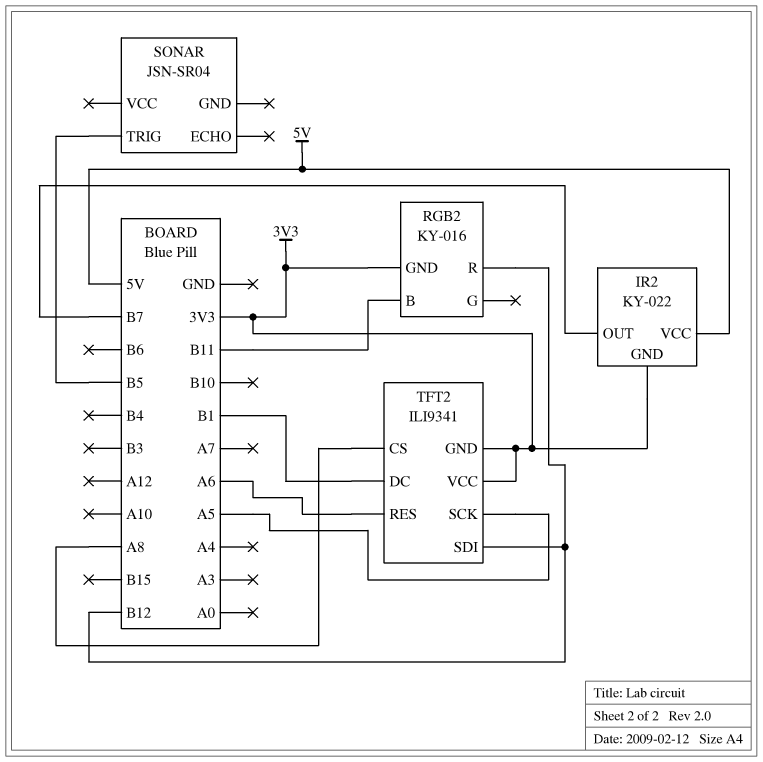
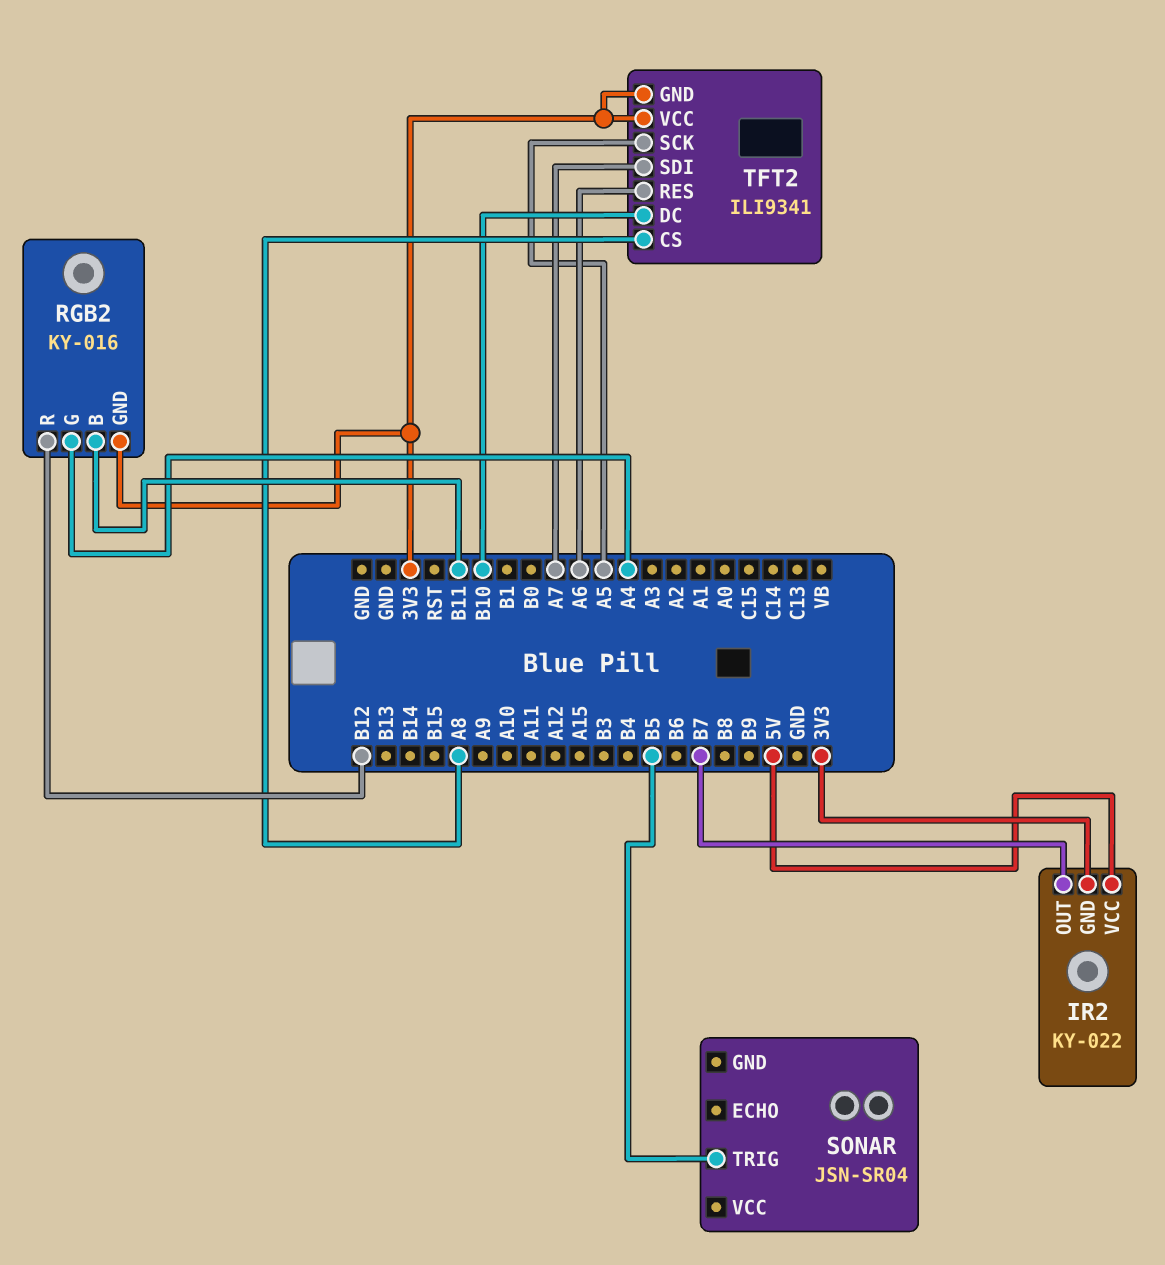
RGB2 pin G: none -> A4
TFT2 pin DC: B1 -> B10
TFT2 pin SDI: B12 -> A7

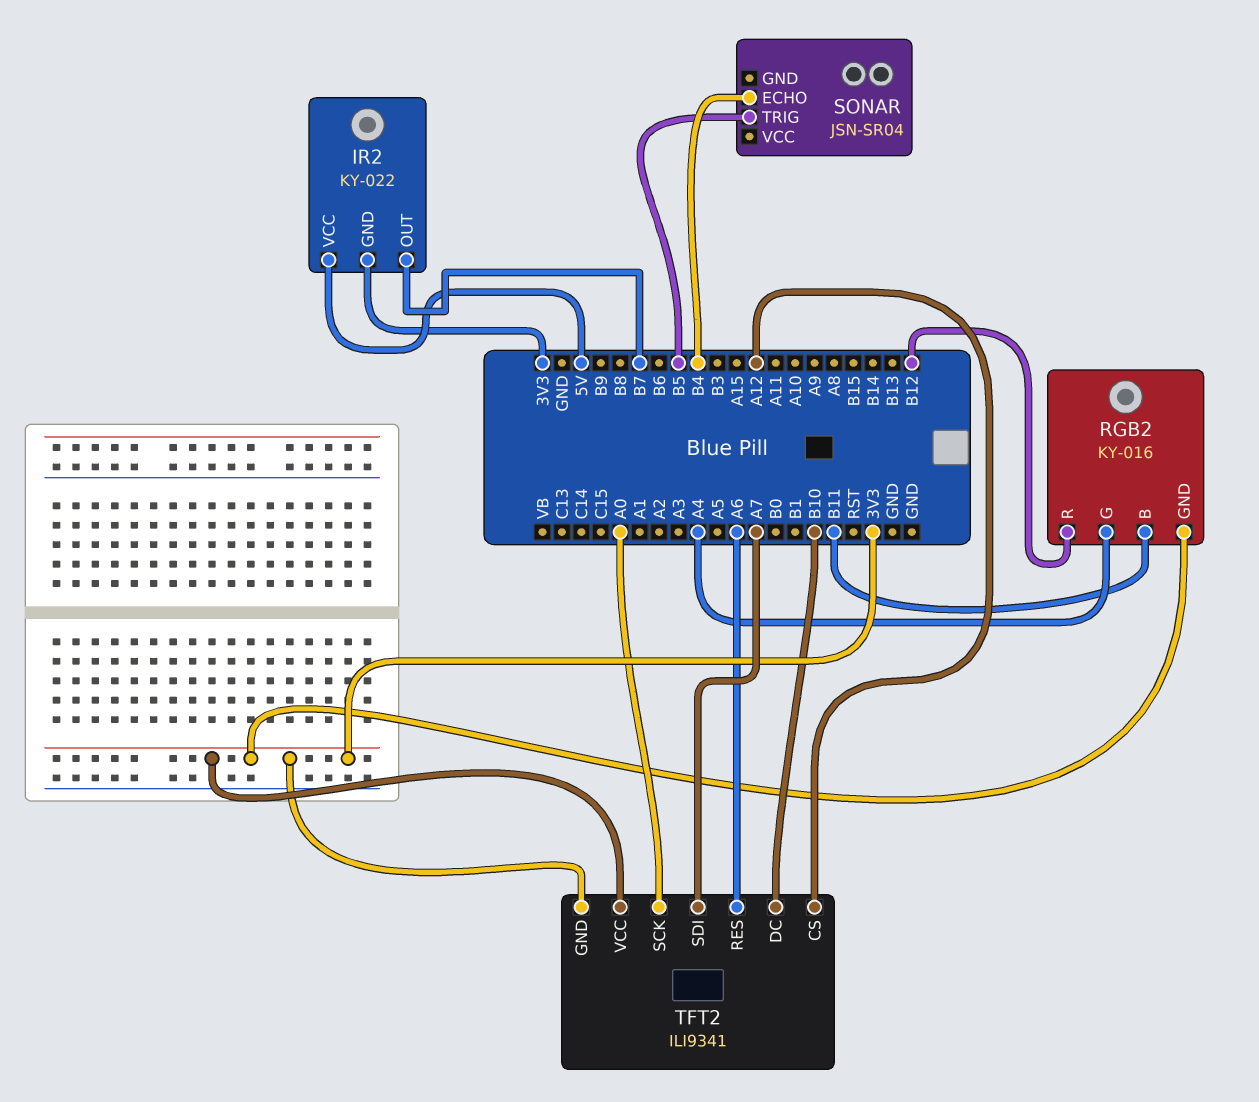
SONAR pin ECHO: none -> B4
TFT2 pin CS: A8 -> A12
TFT2 pin SCK: A5 -> A0

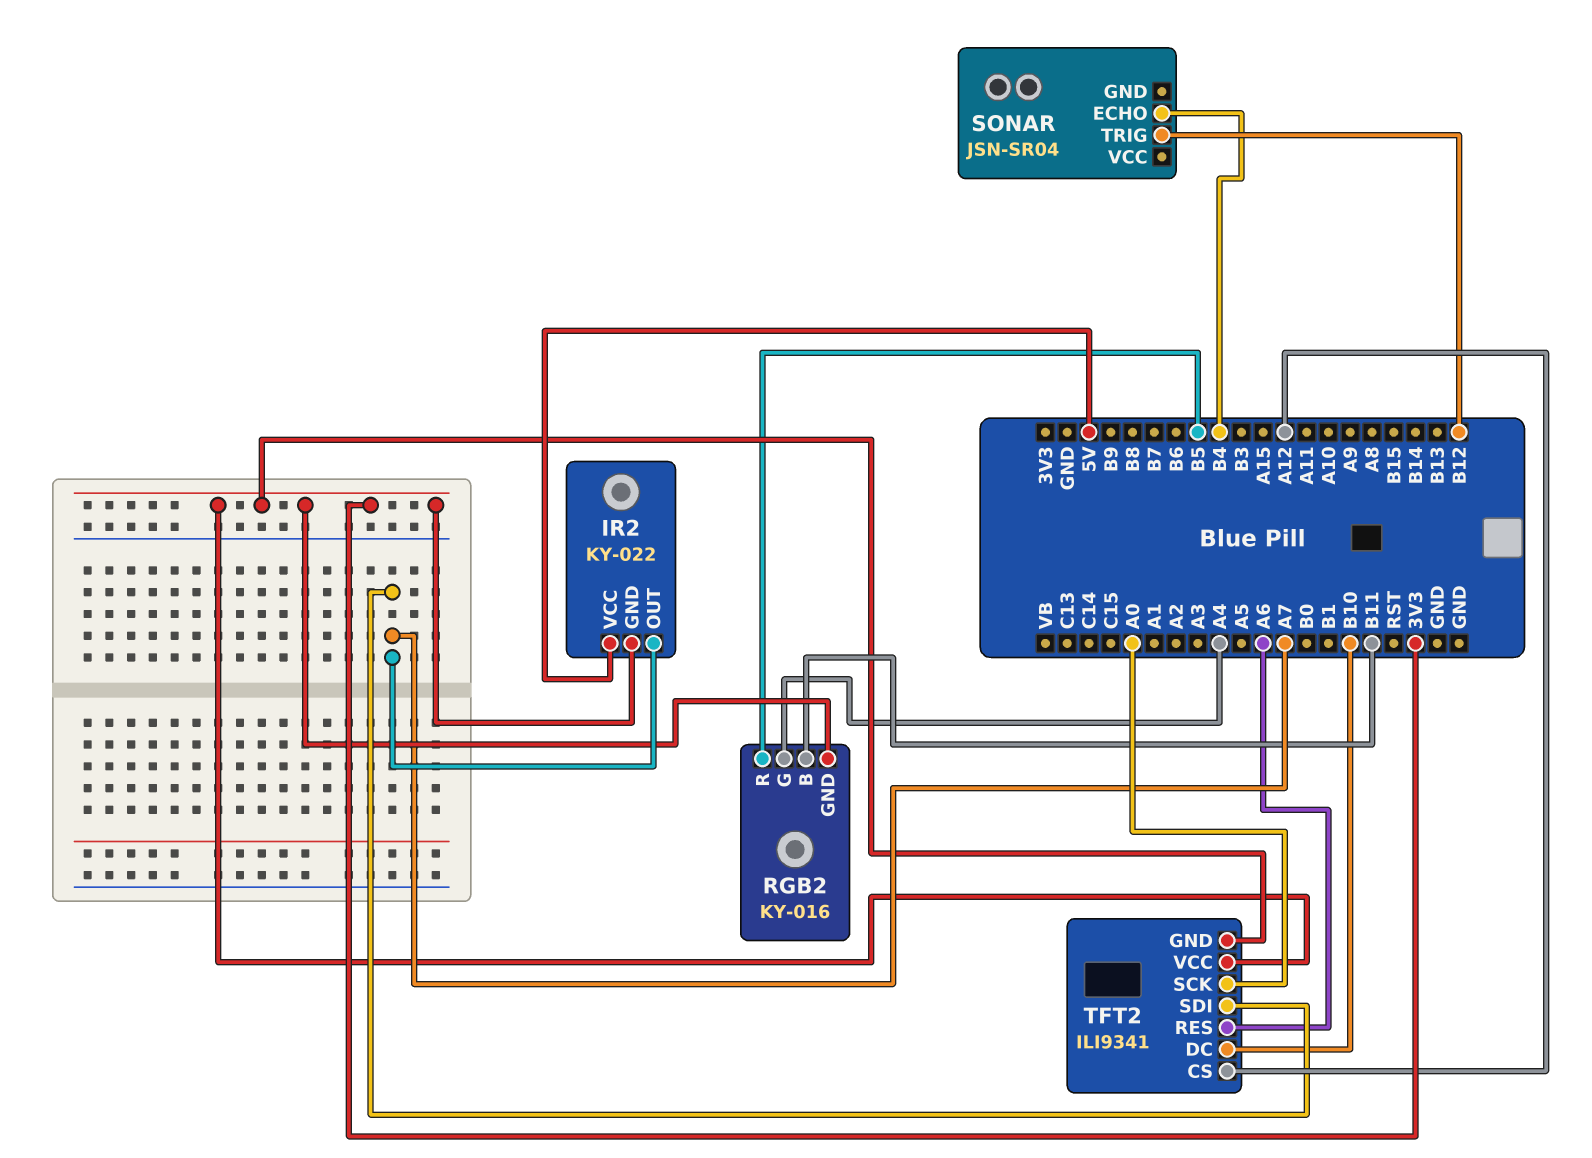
IR2 pin OUT: B7 -> A7
RGB2 pin R: B12 -> B5
SONAR pin TRIG: B5 -> B12

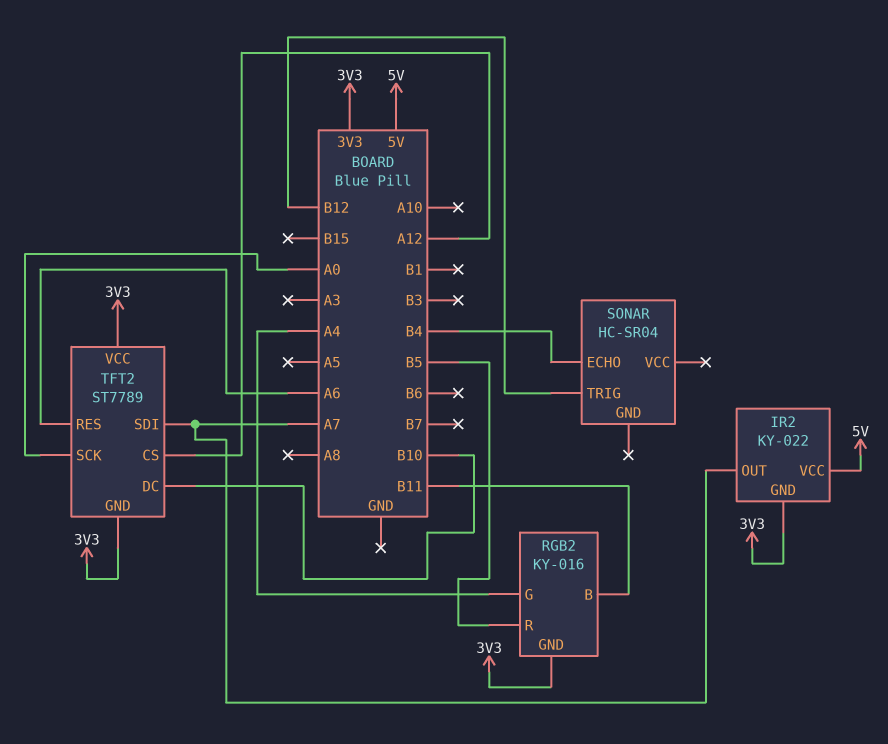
SONAR: JSN-SR04 -> HC-SR04
TFT2: ILI9341 -> ST7789

